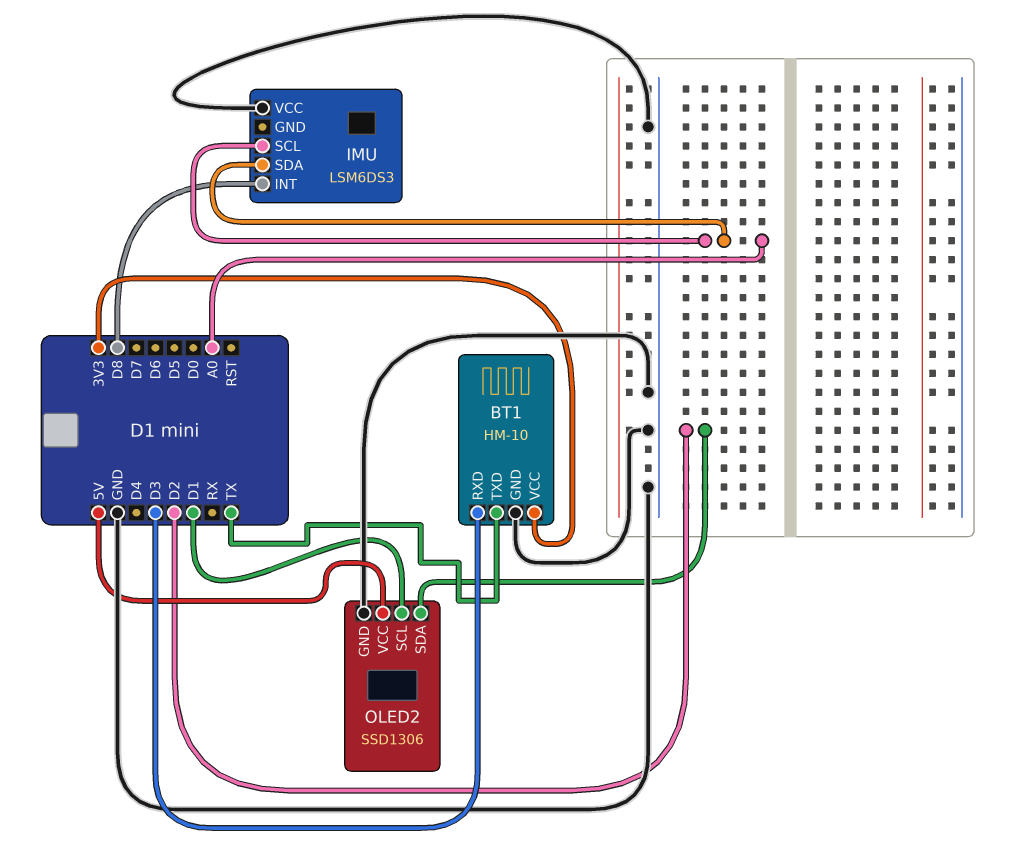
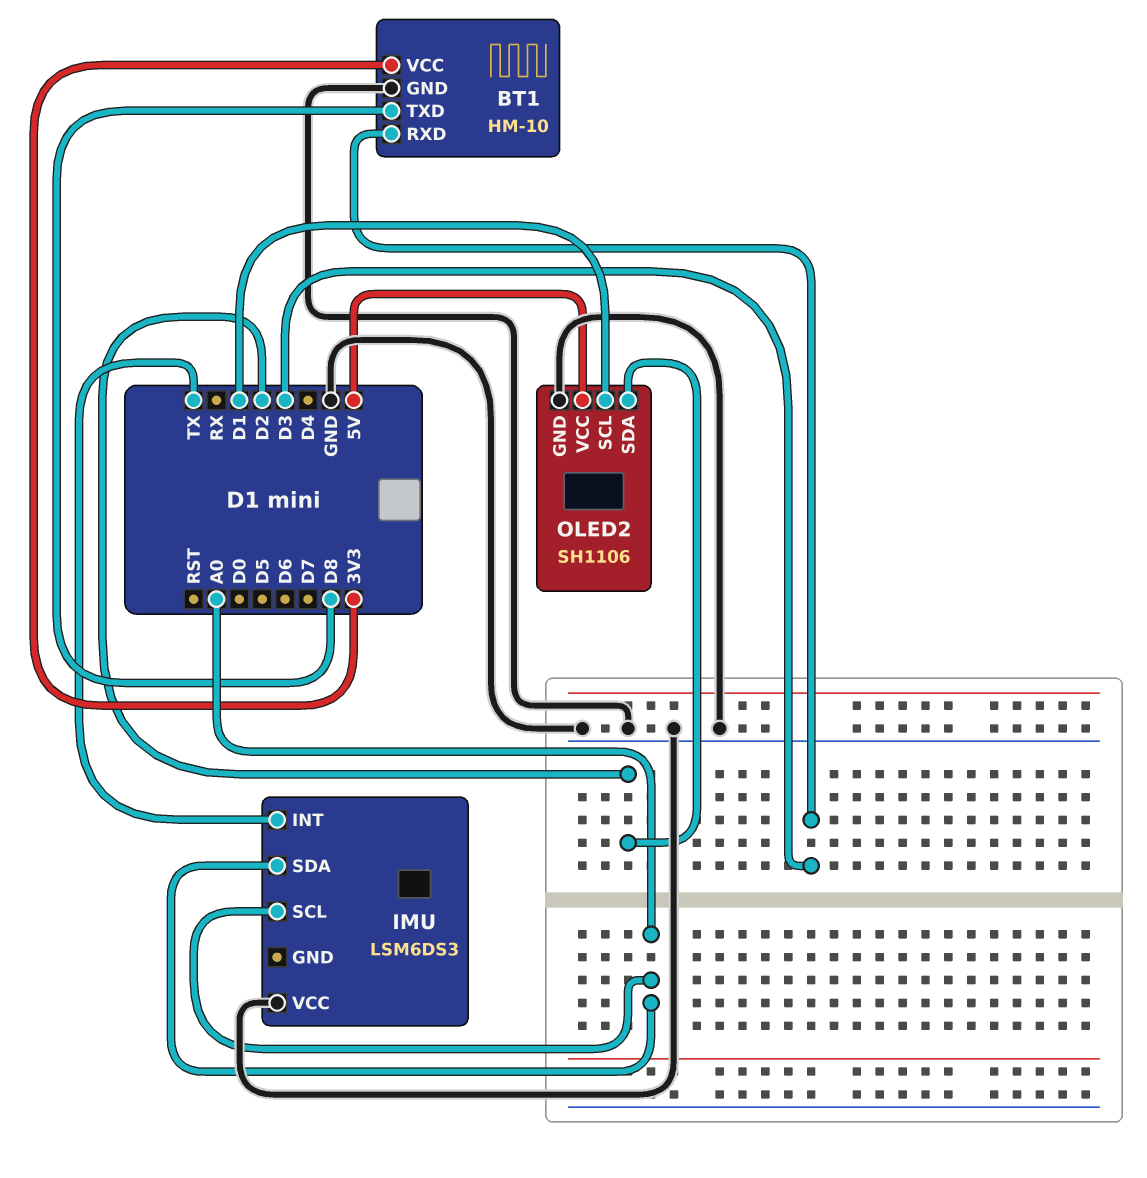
BT1 pin TXD: TX -> D8
IMU pin INT: D8 -> TX
OLED2: SSD1306 -> SH1106

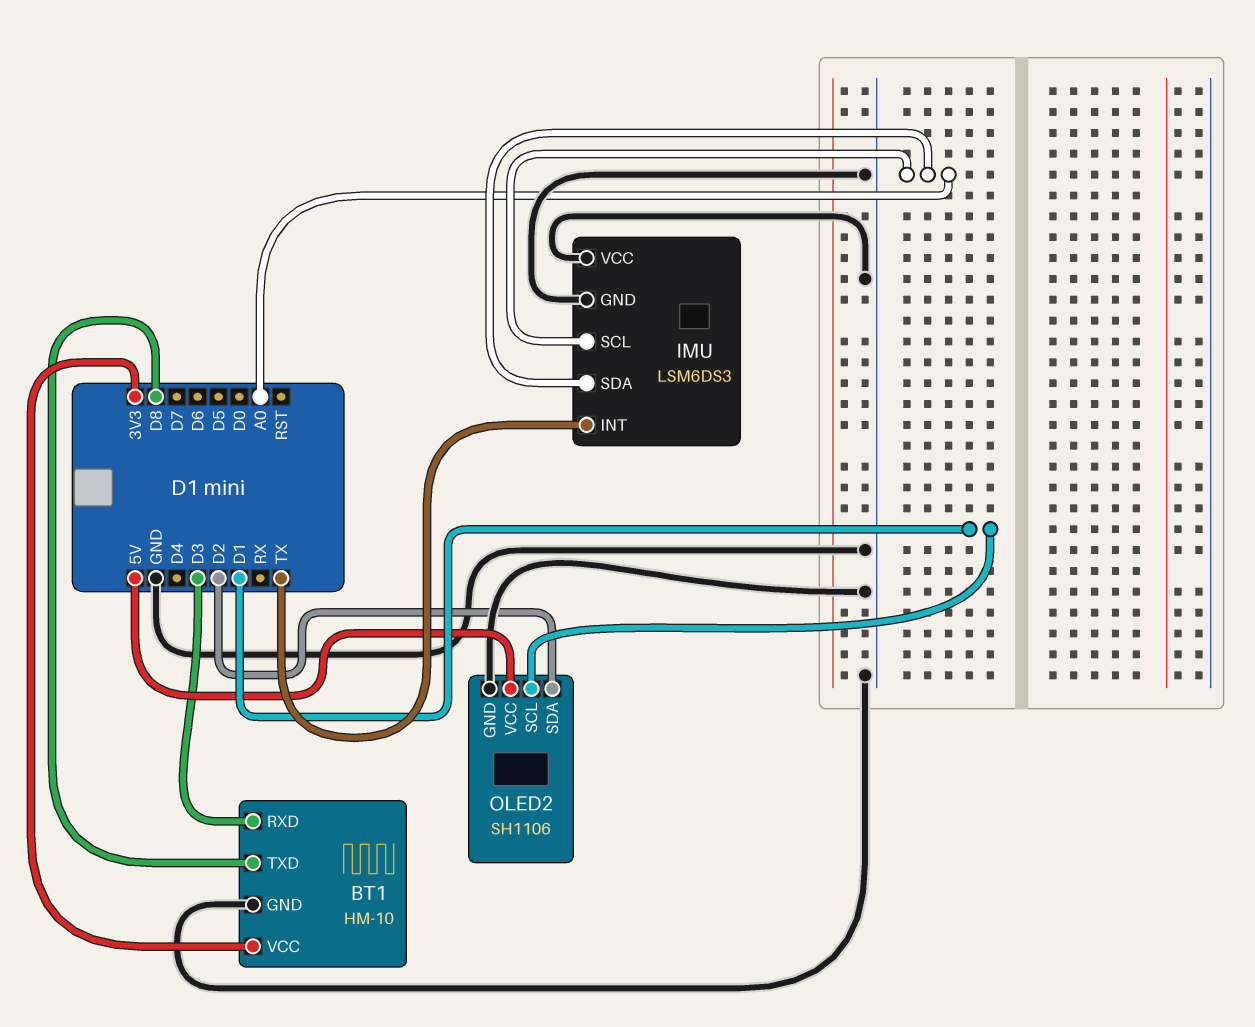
IMU pin GND: none -> GND

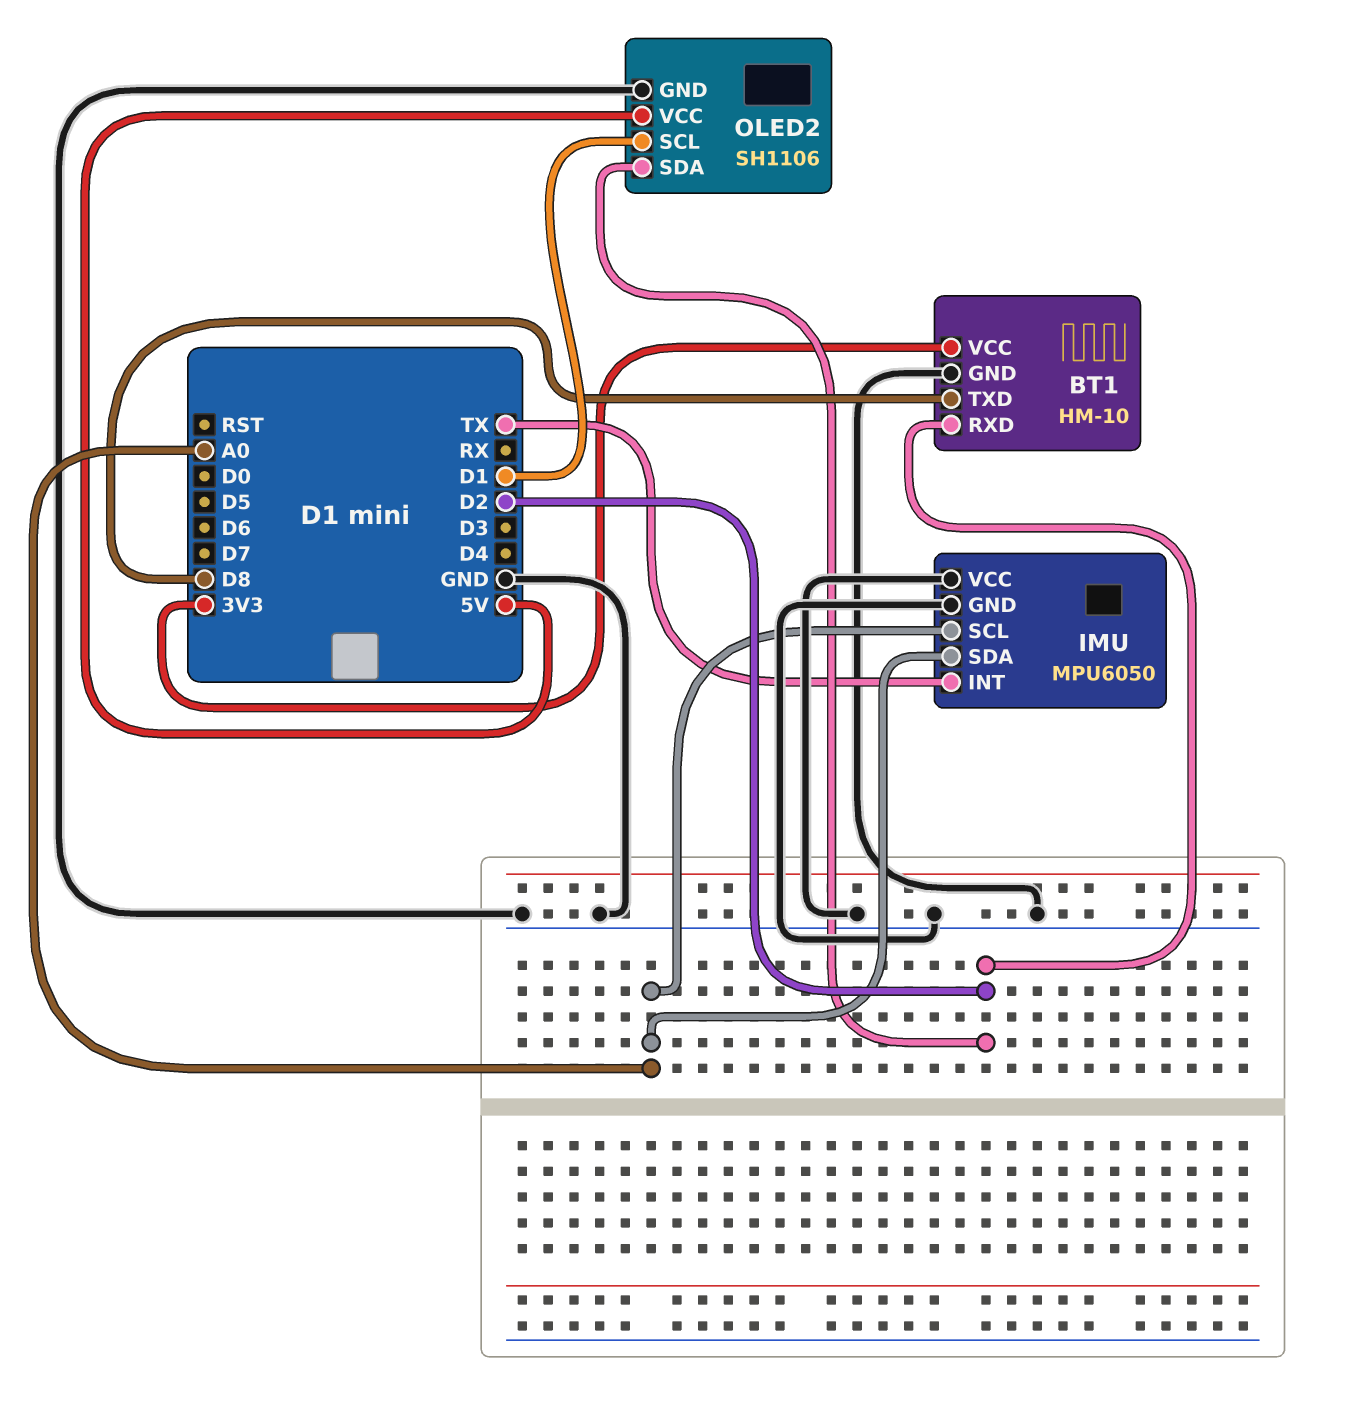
BT1 pin RXD: D3 -> D2
IMU: LSM6DS3 -> MPU6050

